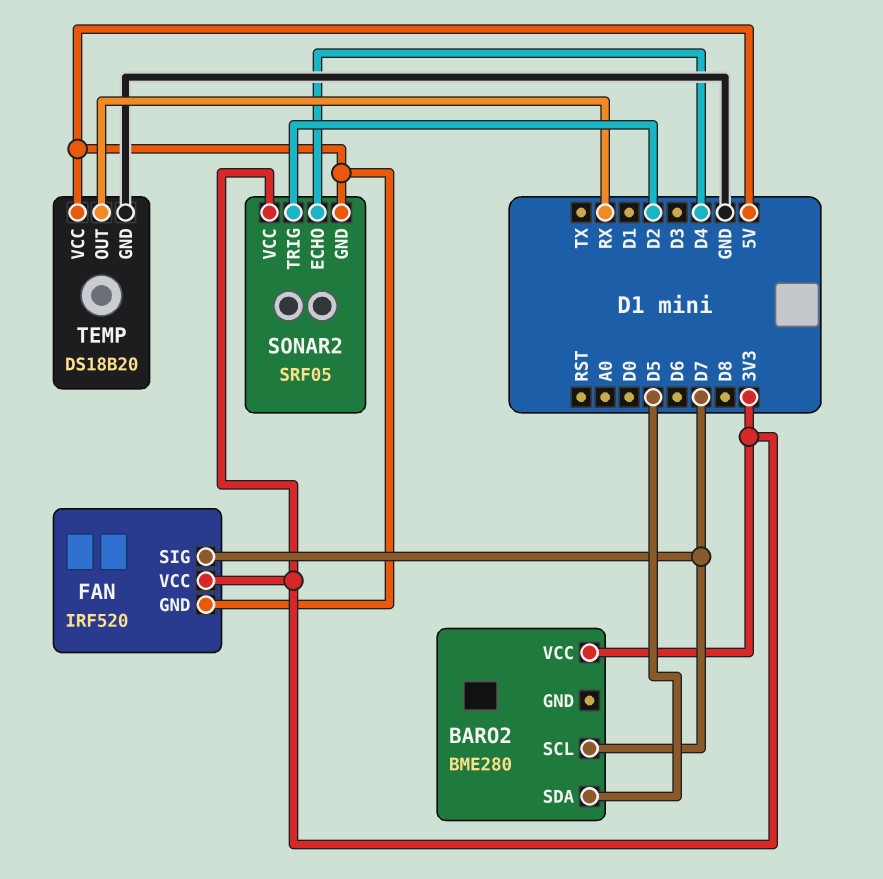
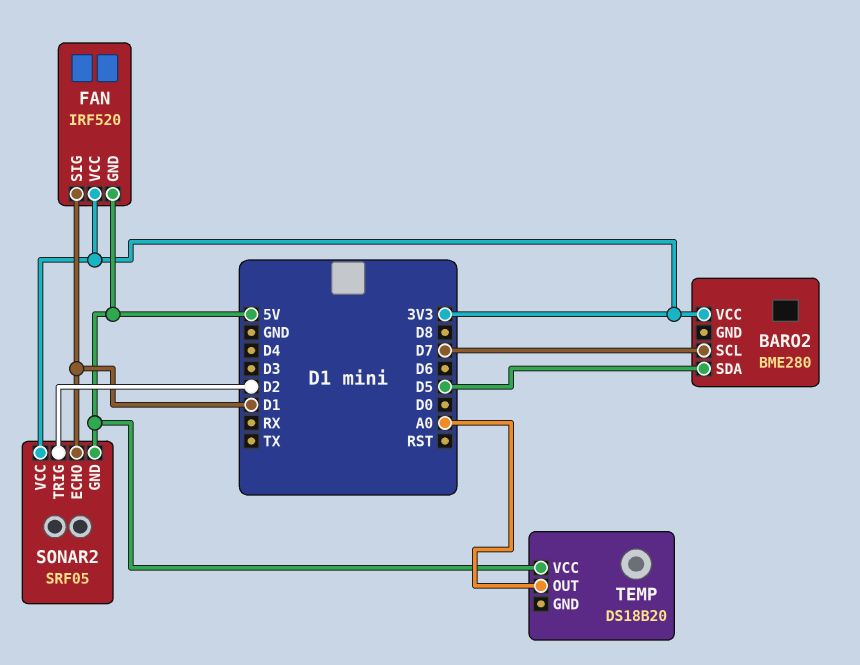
FAN pin SIG: D7 -> D1
SONAR2 pin ECHO: D4 -> D1
TEMP pin GND: GND -> none
TEMP pin OUT: RX -> A0

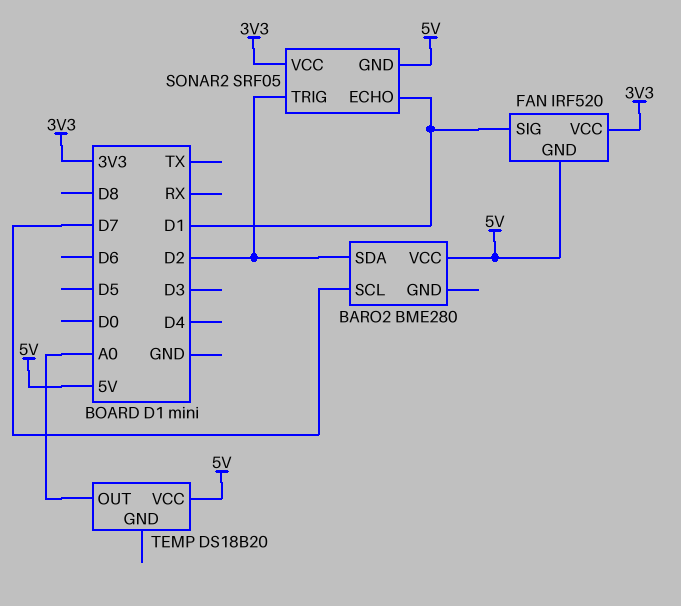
BARO2 pin SDA: D5 -> D2
BARO2 pin VCC: 3V3 -> 5V

